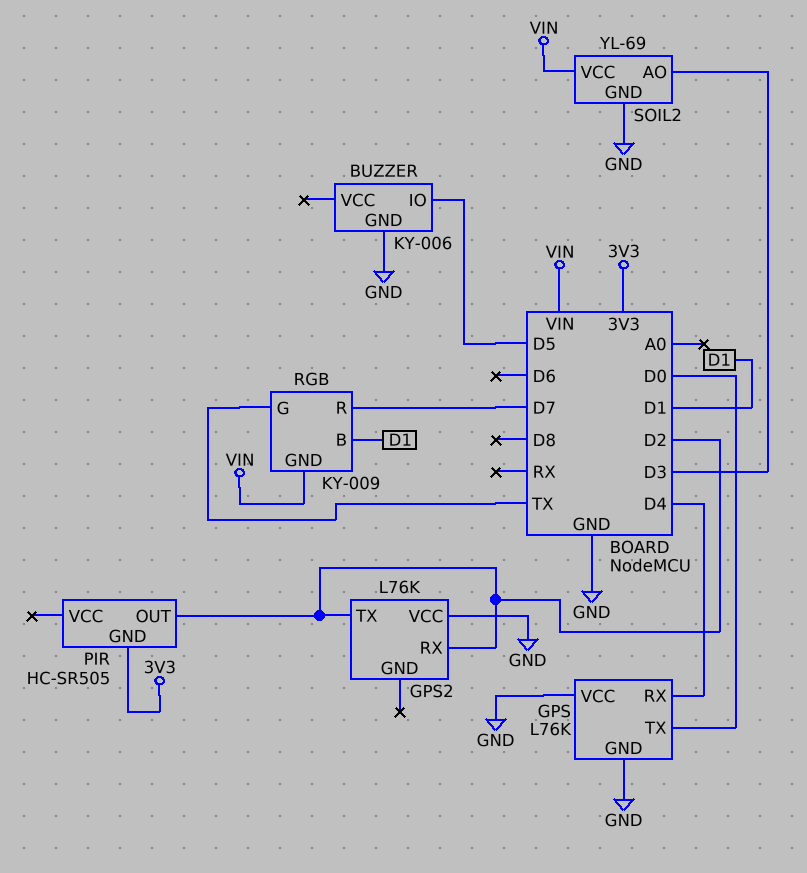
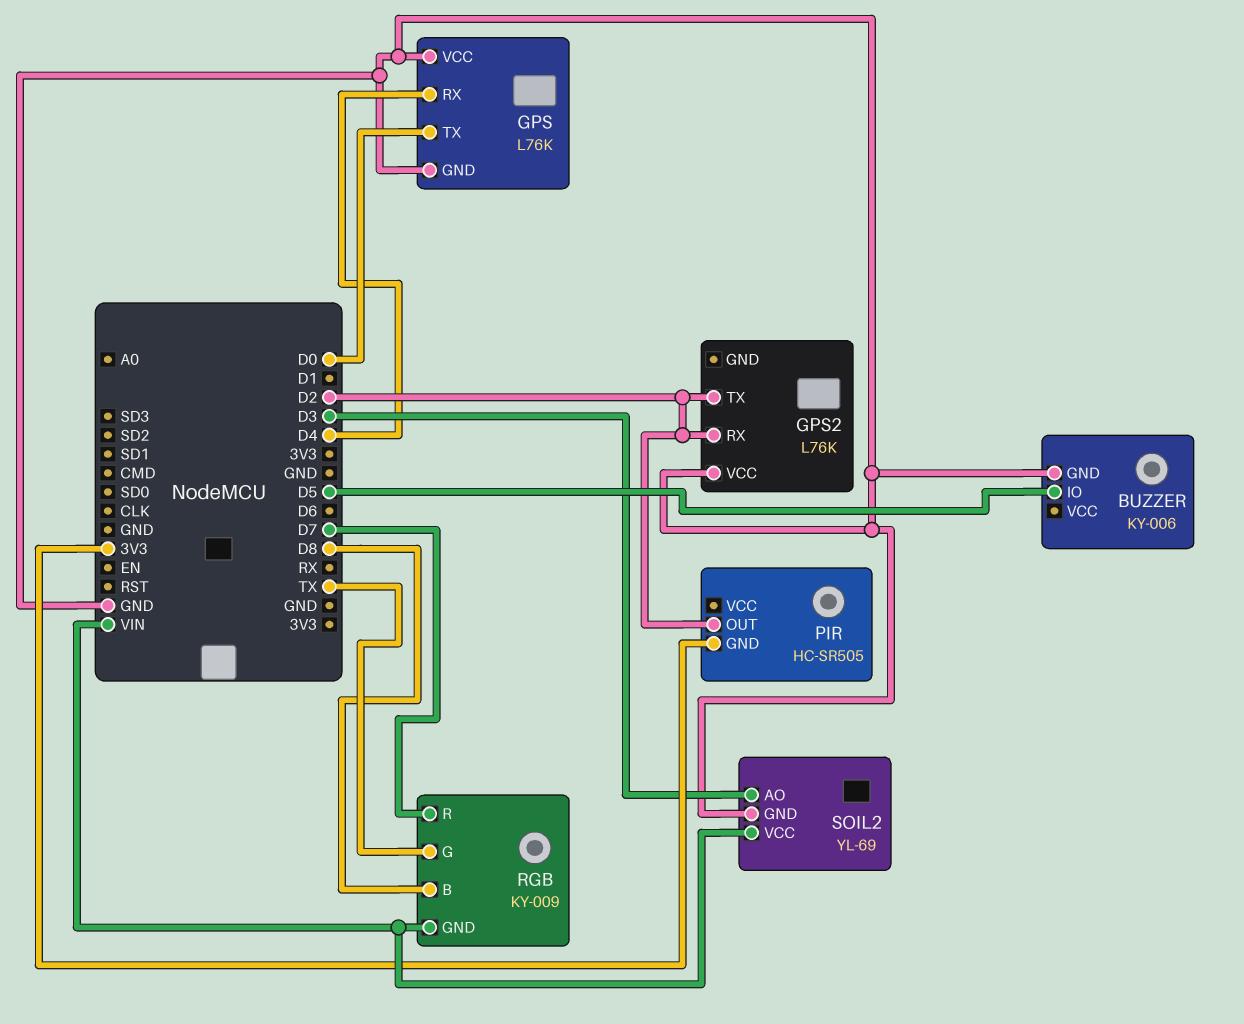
RGB pin B: D1 -> D8

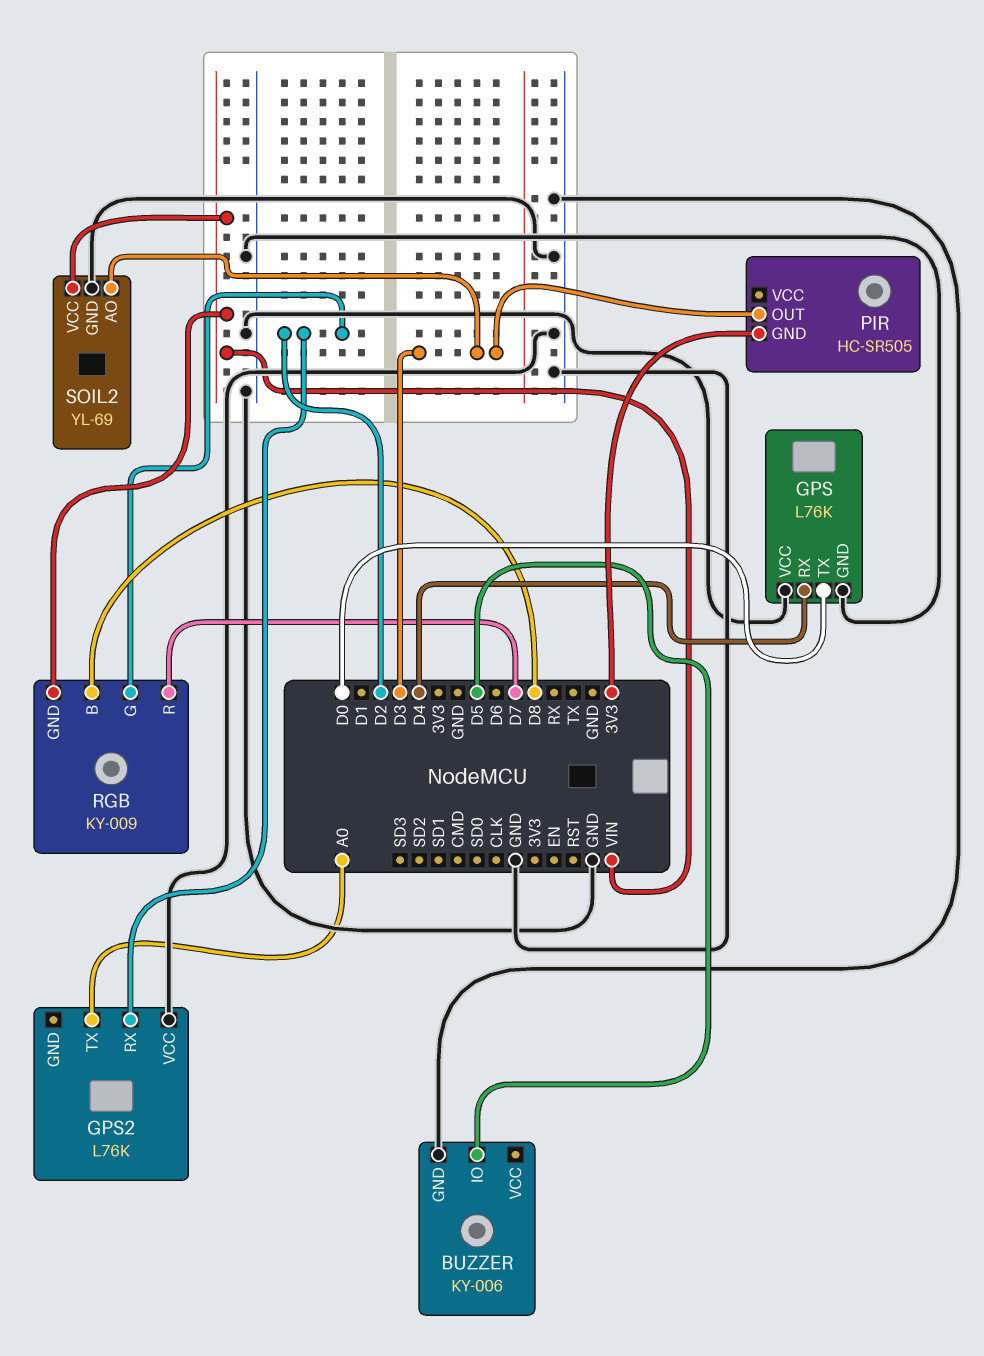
GPS2 pin TX: D2 -> A0
PIR pin OUT: D2 -> D3
RGB pin G: TX -> D2

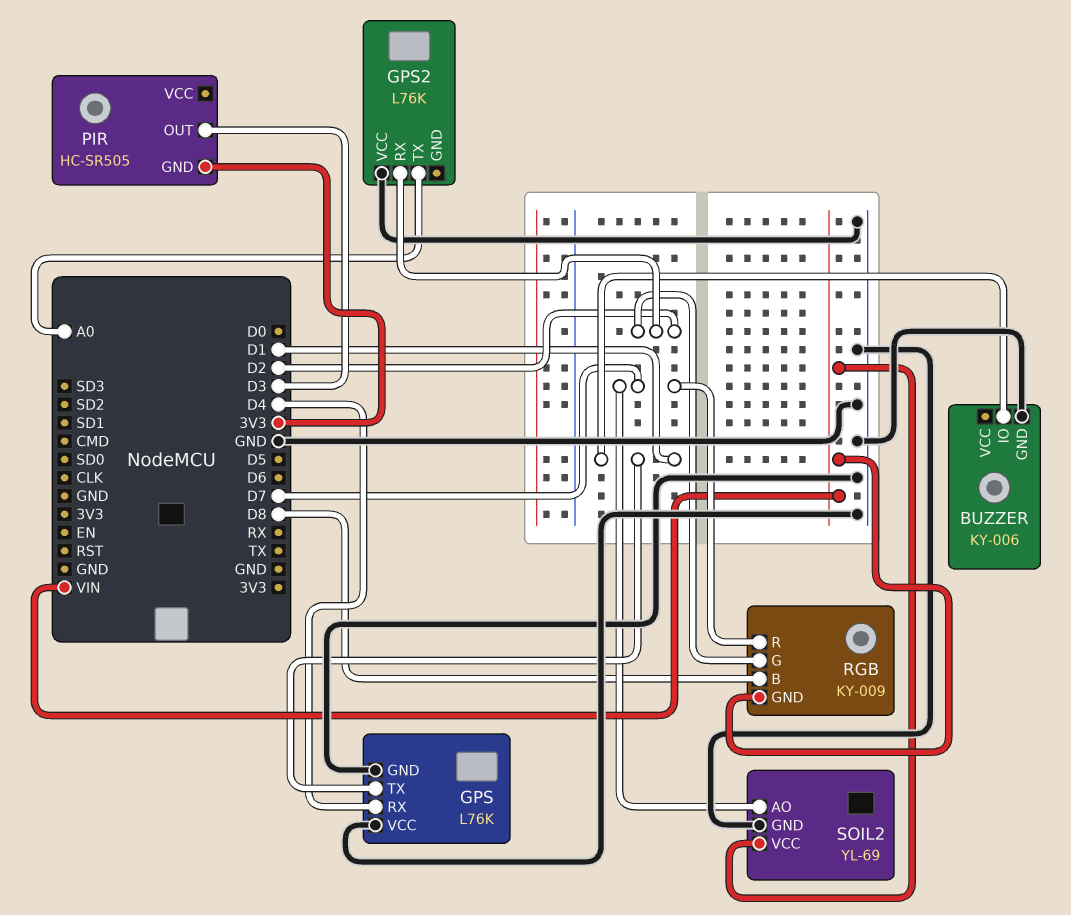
BUZZER pin IO: D5 -> D1
GPS pin TX: D0 -> D1
SOIL2 pin AO: D3 -> D7

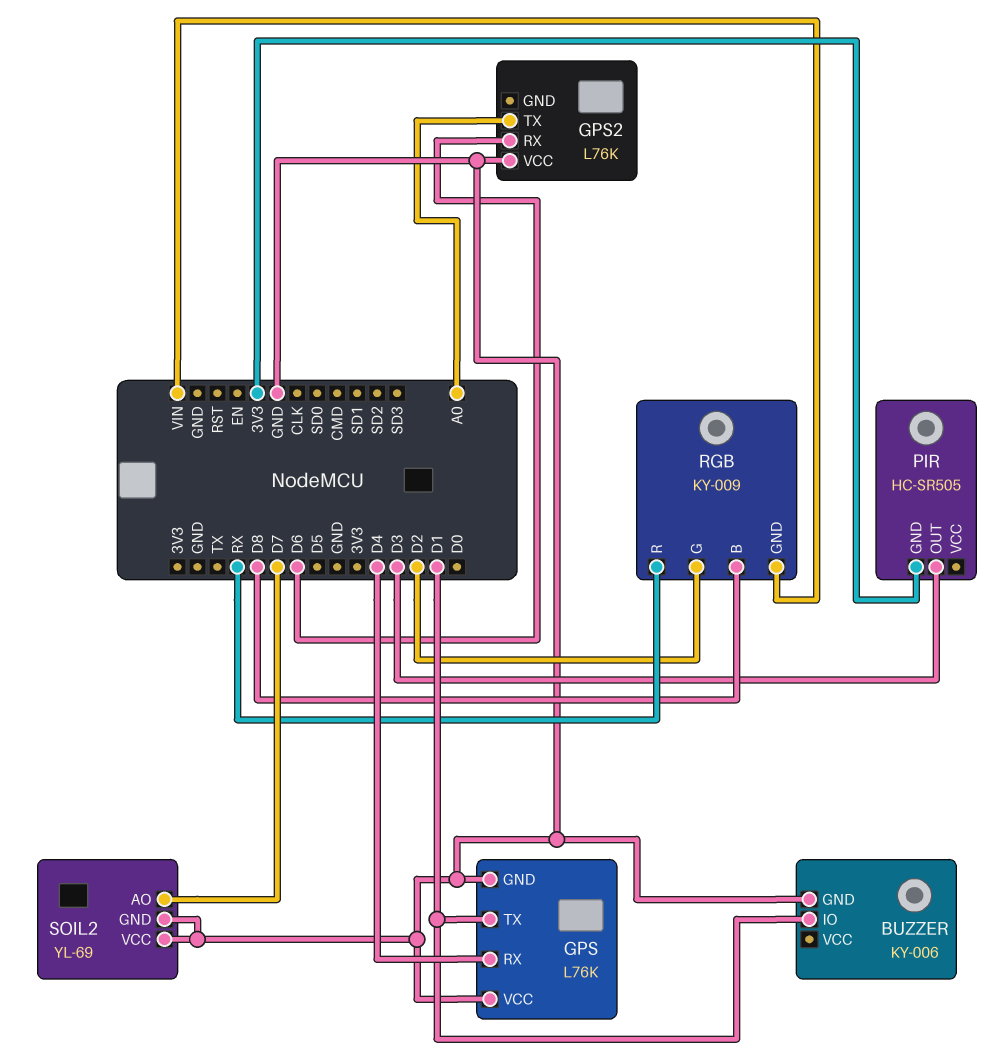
GPS2 pin RX: D2 -> D6
RGB pin R: D7 -> RX
SOIL2 pin VCC: VIN -> GND

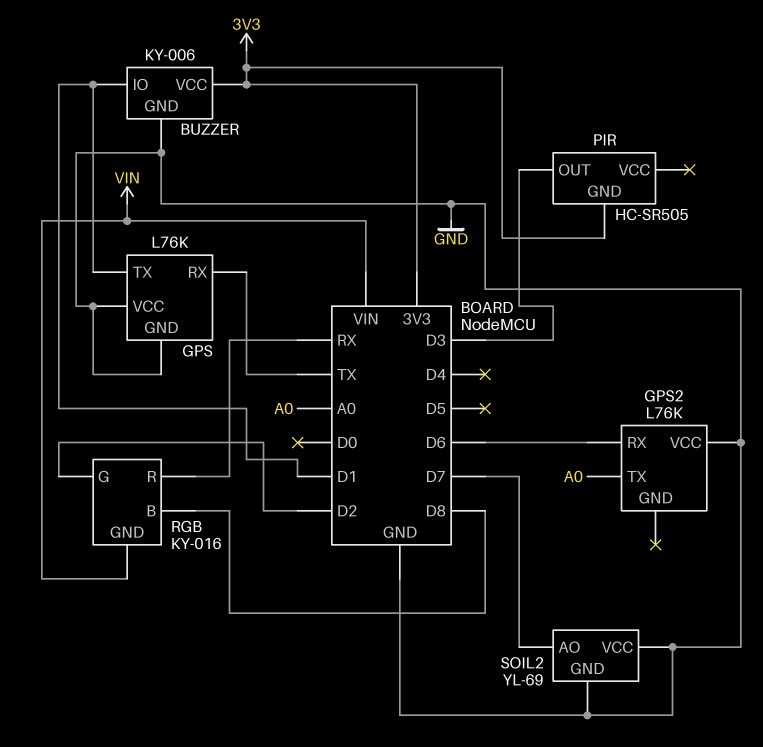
BUZZER pin VCC: none -> 3V3
GPS pin RX: D4 -> TX
RGB: KY-009 -> KY-016

